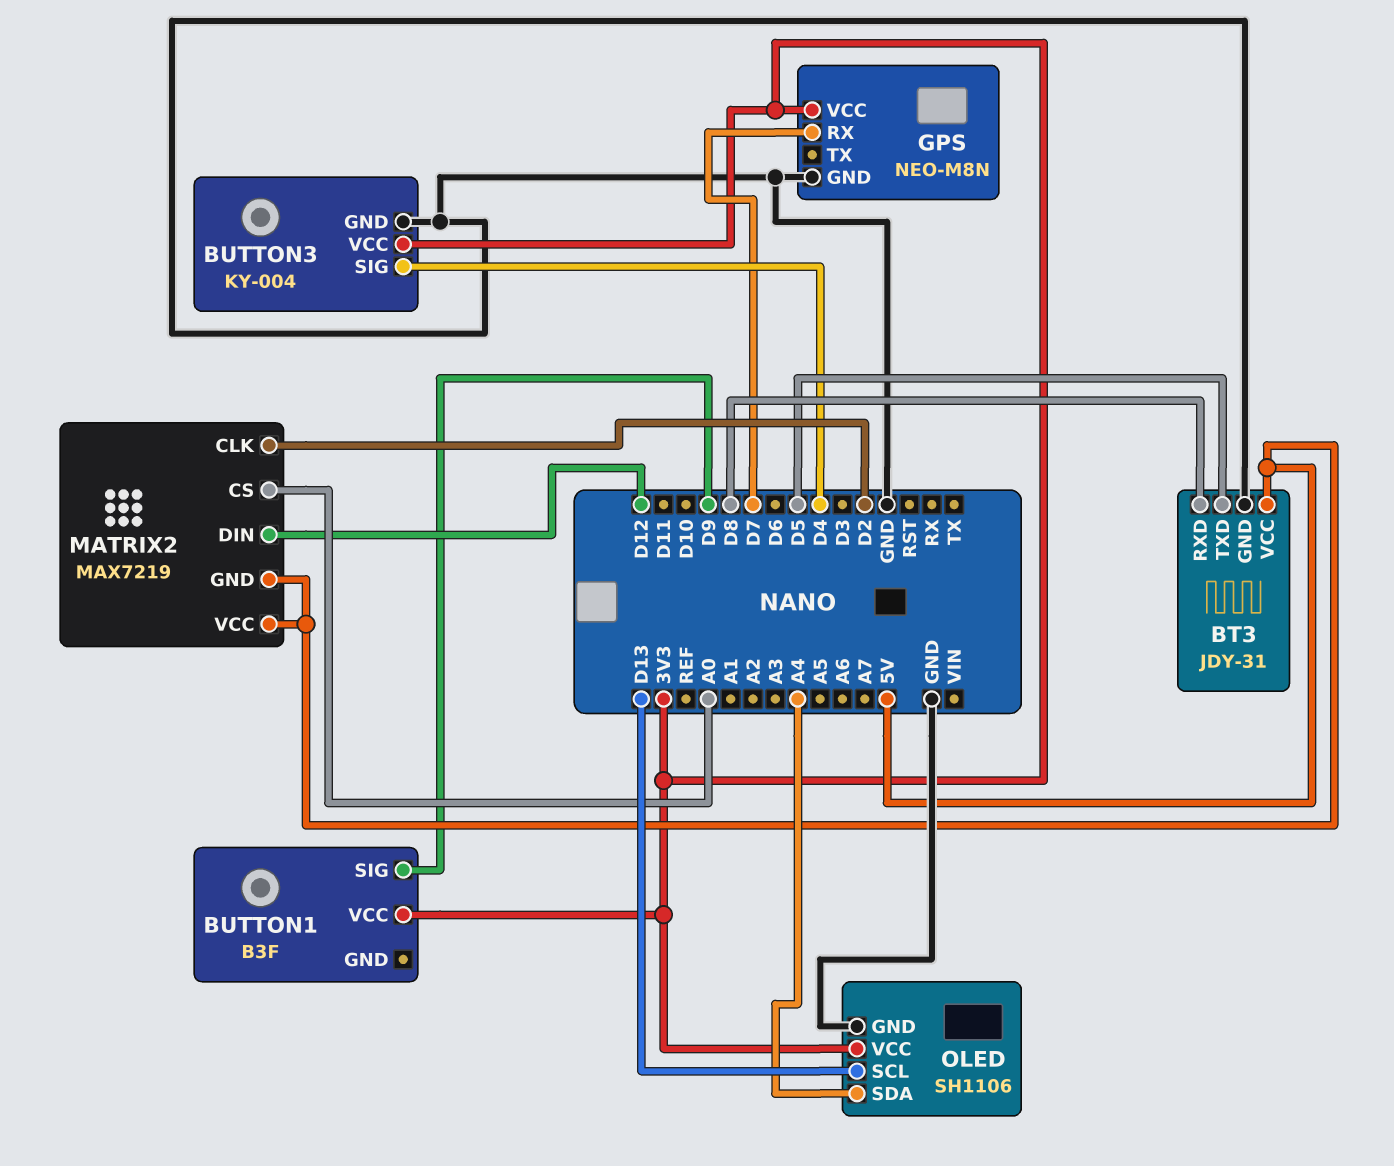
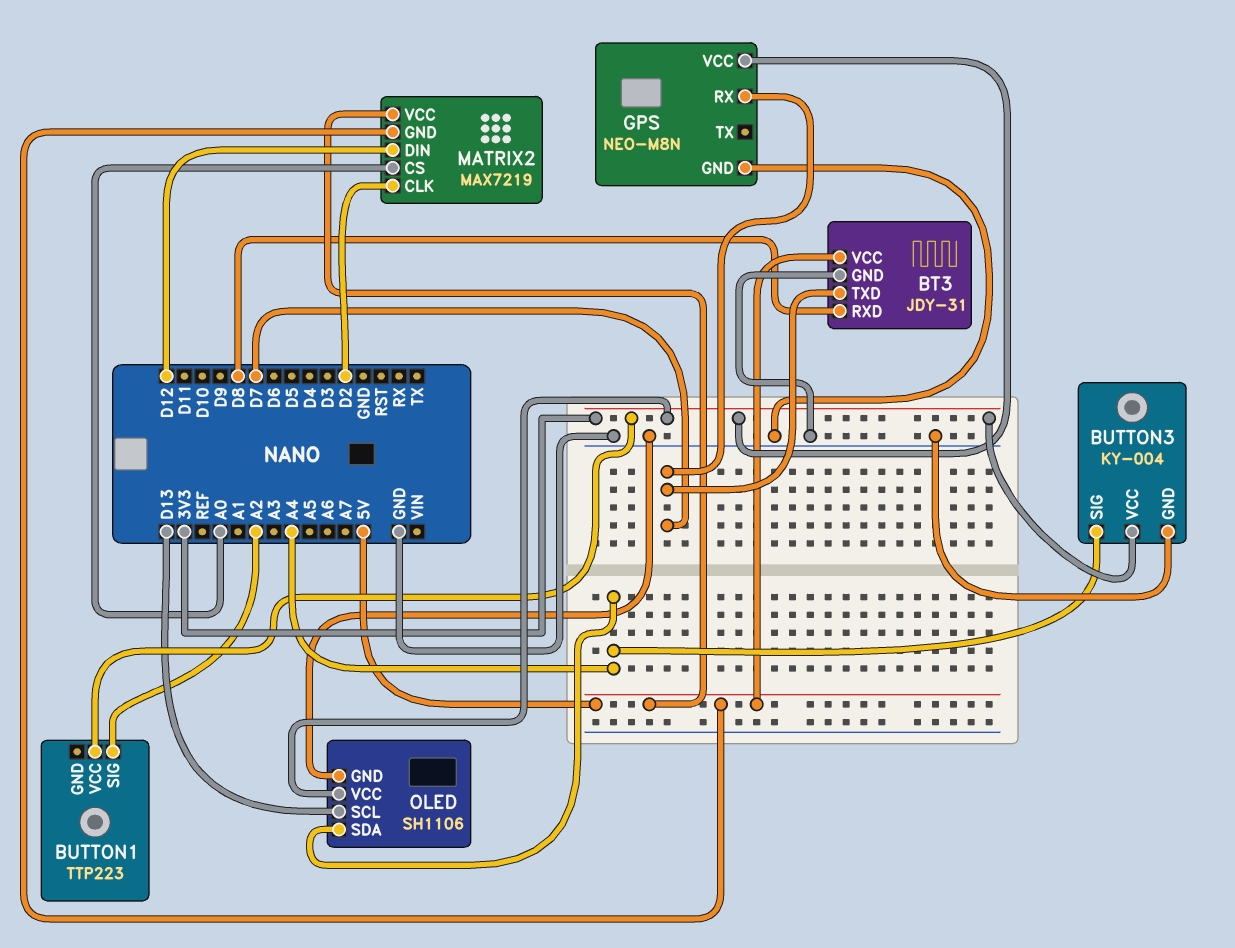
BT3 pin TXD: D5 -> D7
BUTTON1: B3F -> TTP223
BUTTON1 pin SIG: D9 -> A2
BUTTON3 pin SIG: D4 -> A4

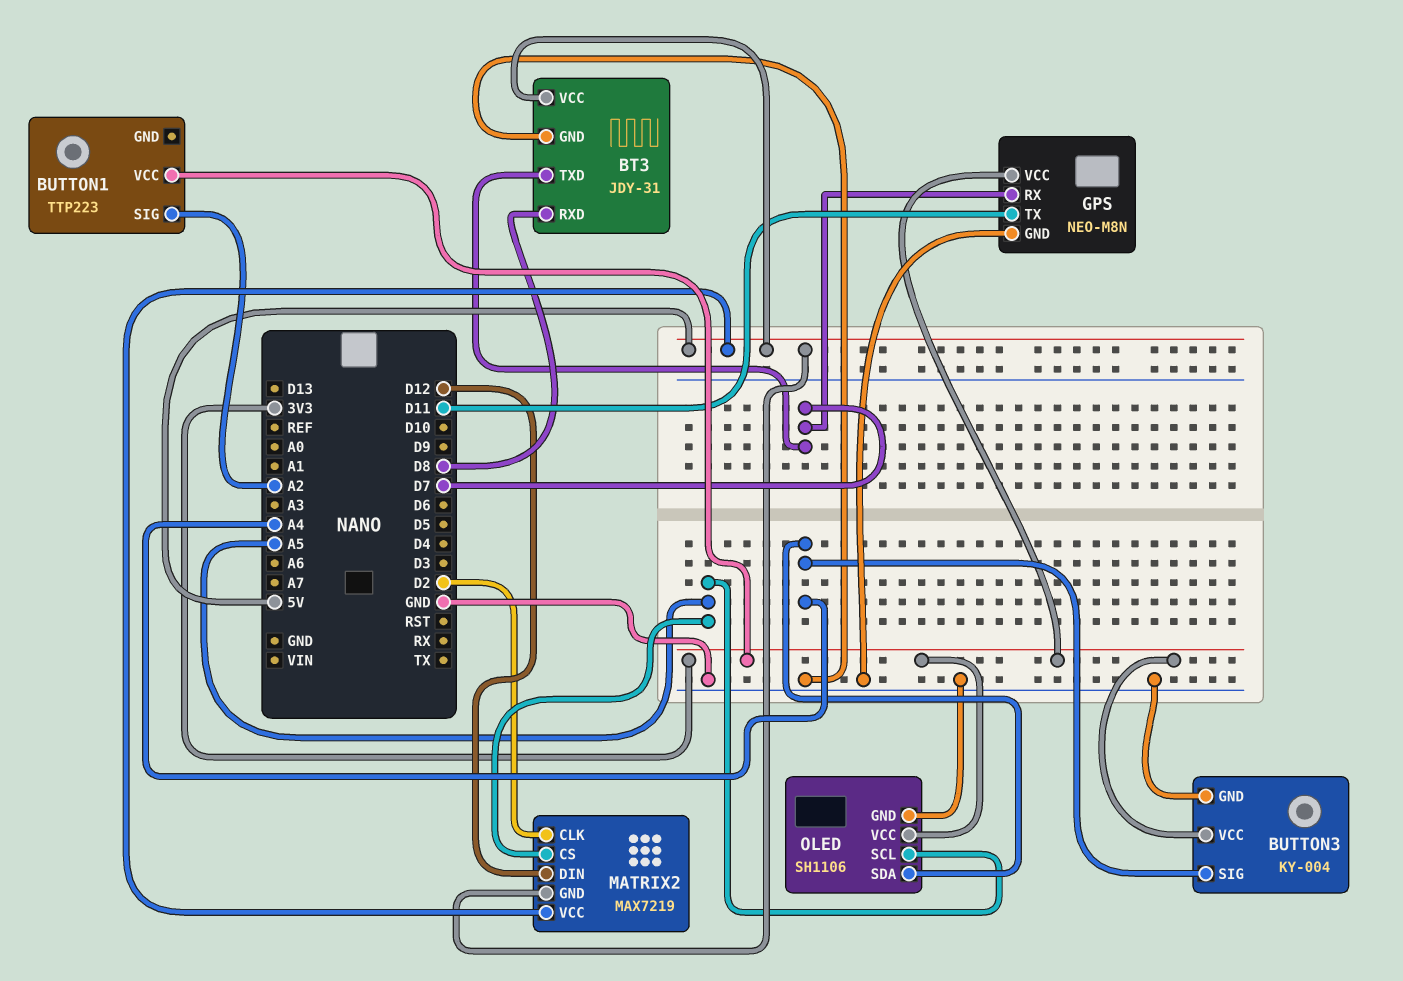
GPS pin TX: none -> D11
MATRIX2 pin CS: A0 -> A5
OLED pin SCL: D13 -> A5

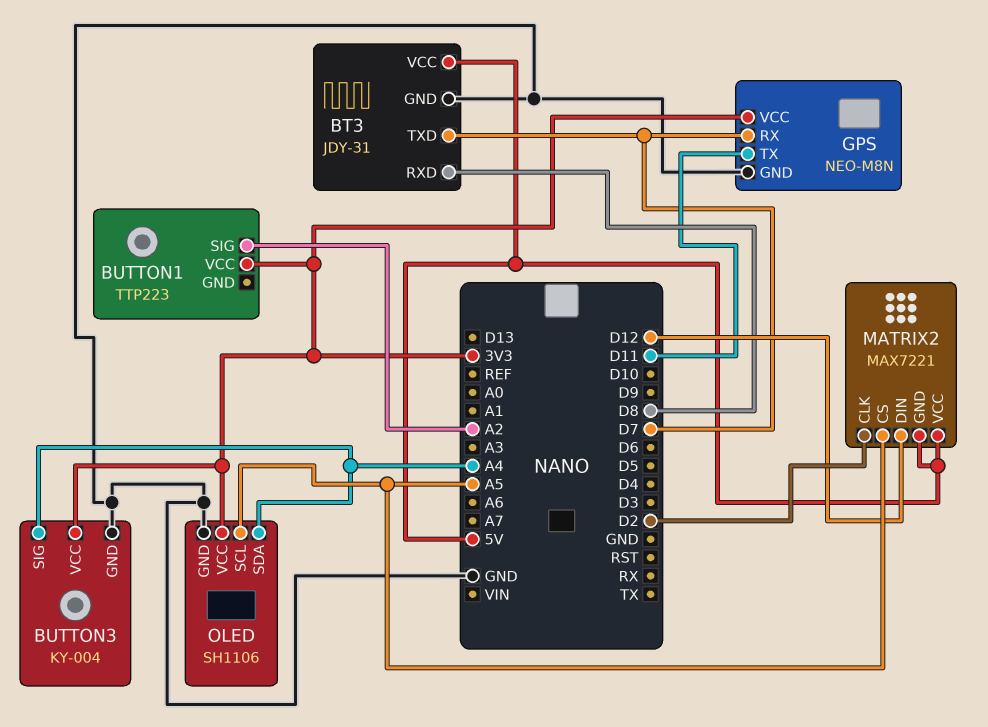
MATRIX2: MAX7219 -> MAX7221

